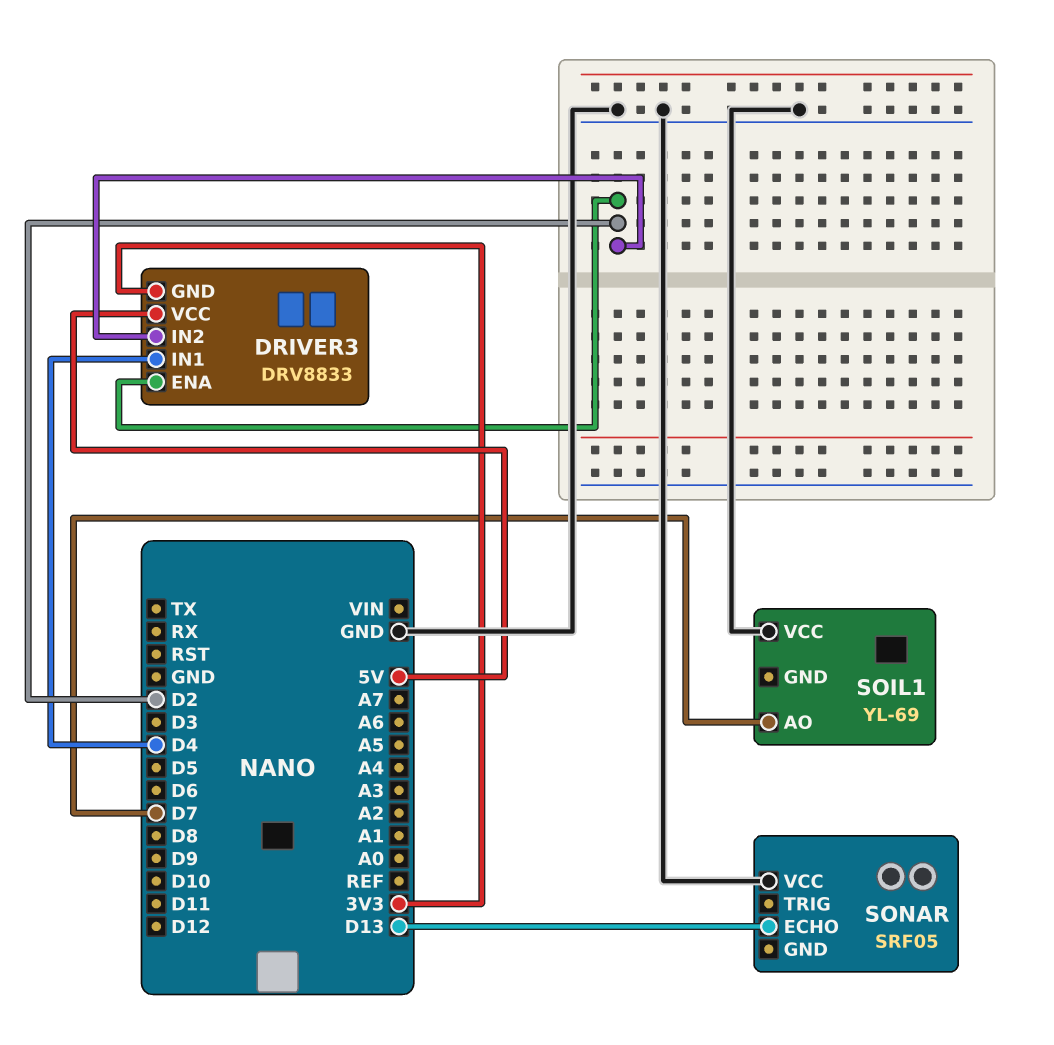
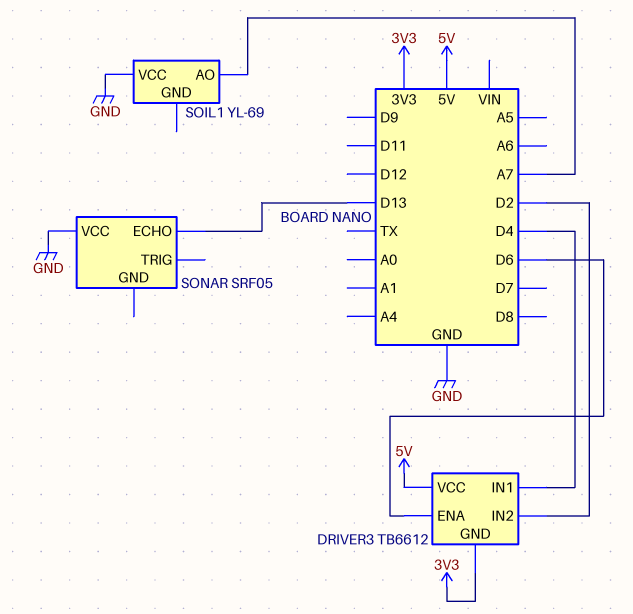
DRIVER3: DRV8833 -> TB6612
DRIVER3 pin ENA: D2 -> D6
SOIL1 pin AO: D7 -> A7

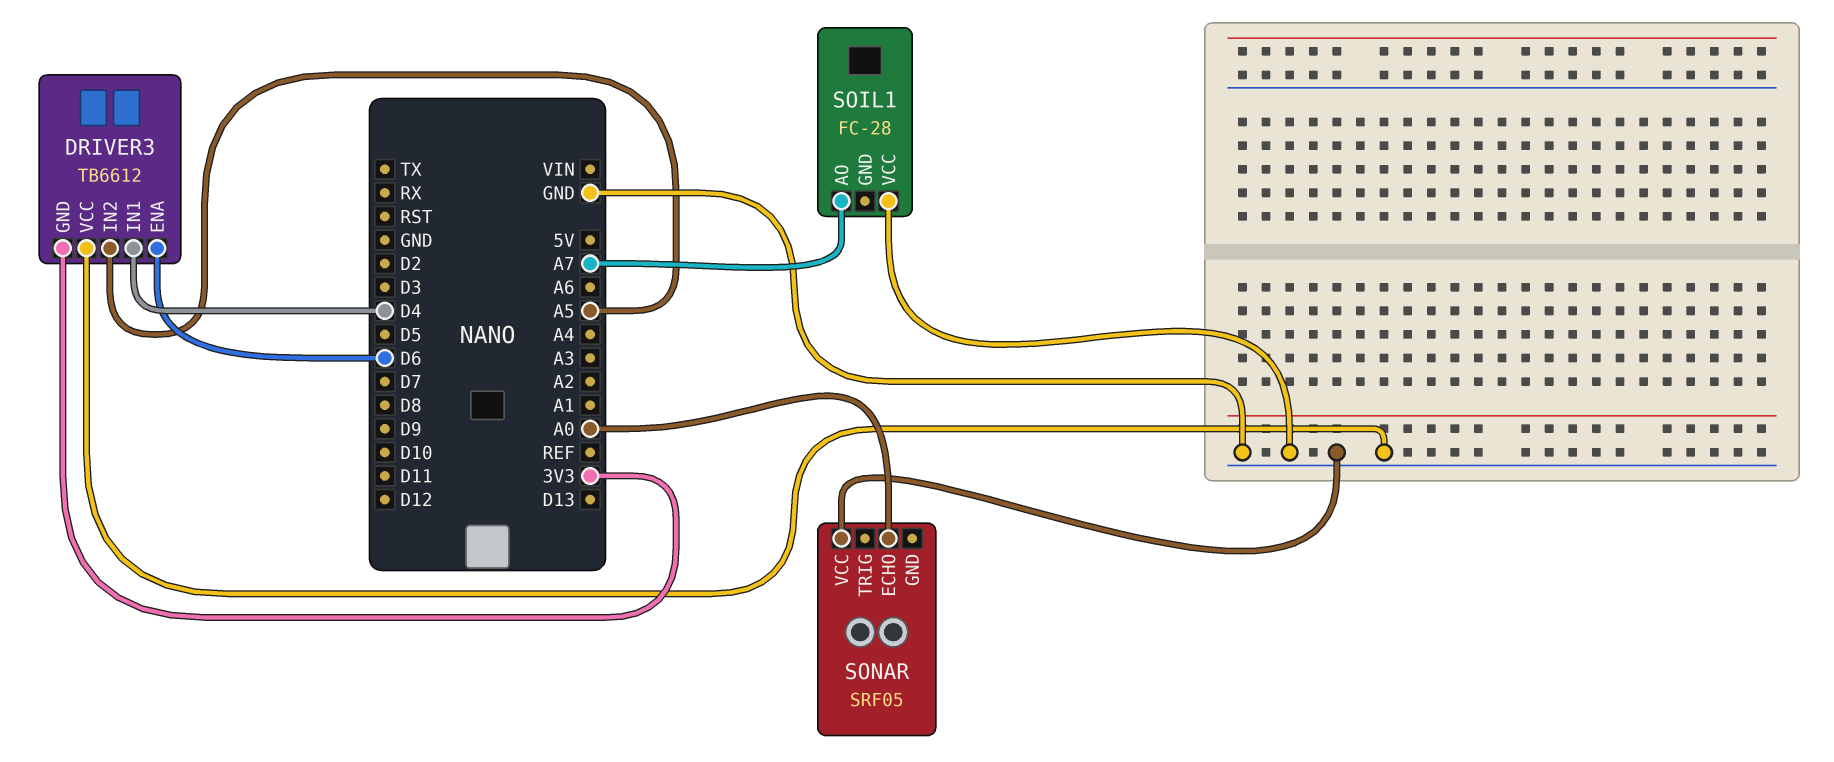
DRIVER3 pin IN2: D2 -> A5
DRIVER3 pin VCC: 5V -> GND
SOIL1: YL-69 -> FC-28
SONAR pin ECHO: D13 -> A0

